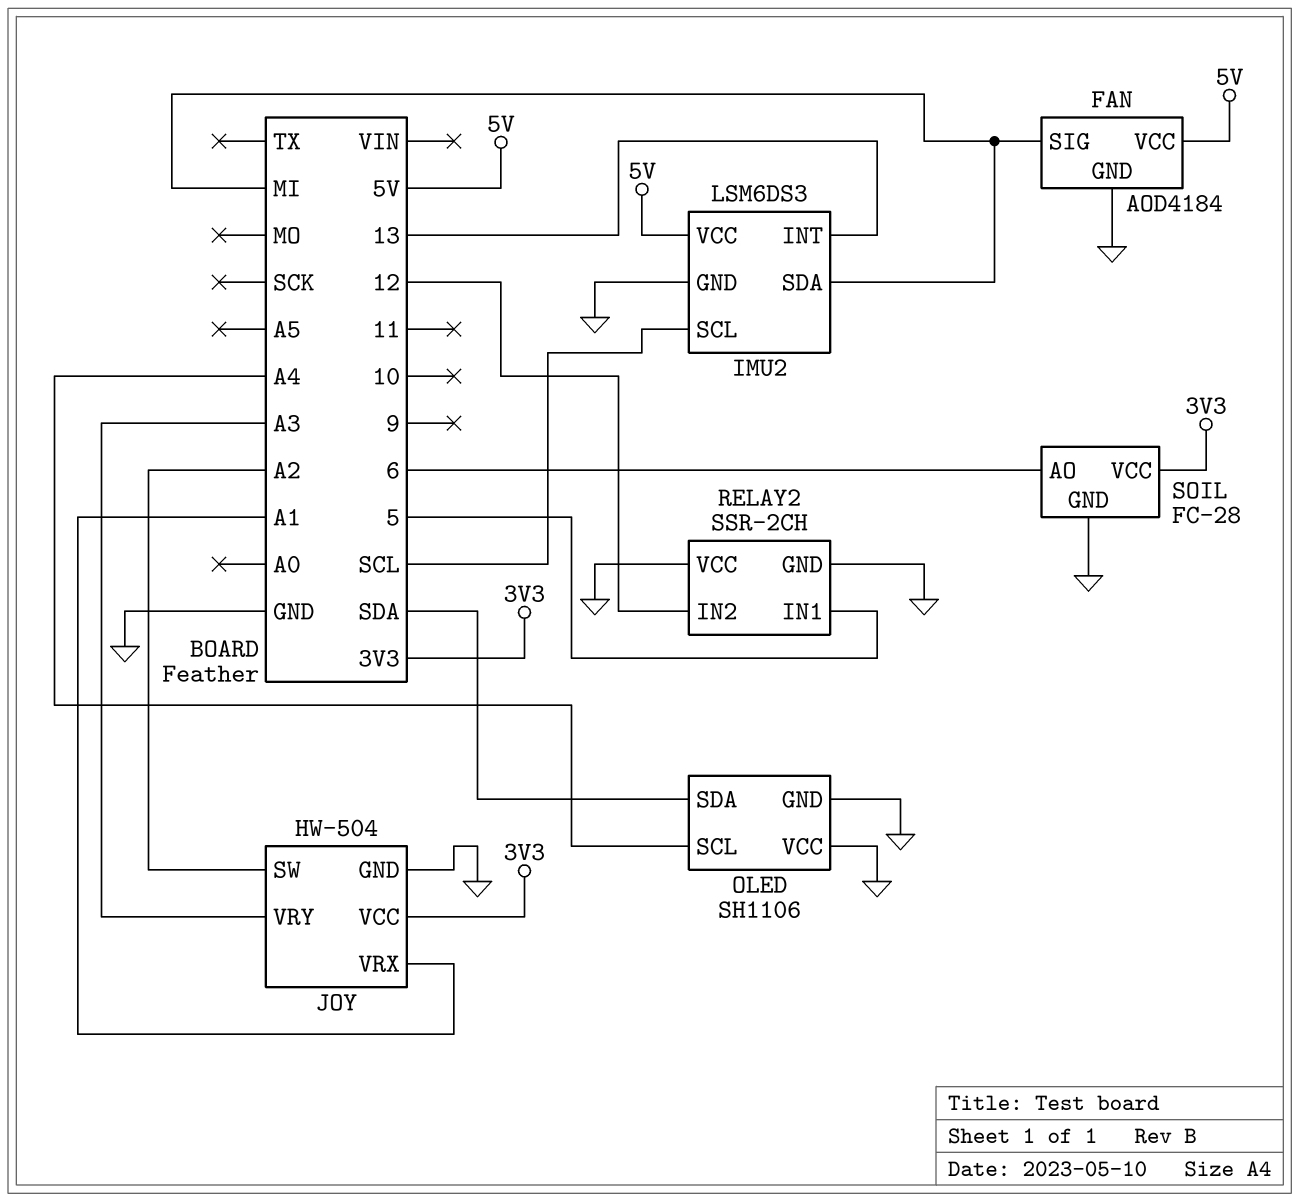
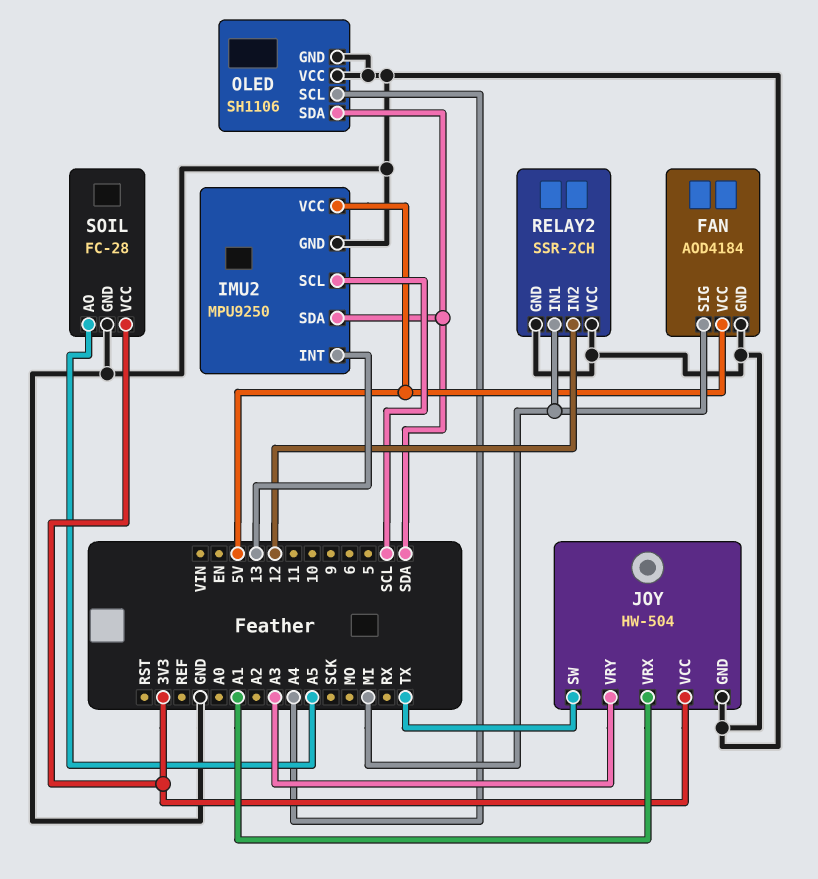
IMU2: LSM6DS3 -> MPU9250
IMU2 pin SDA: MI -> SDA
JOY pin SW: A2 -> TX
RELAY2 pin IN1: 5 -> MI
SOIL pin AO: 6 -> A5

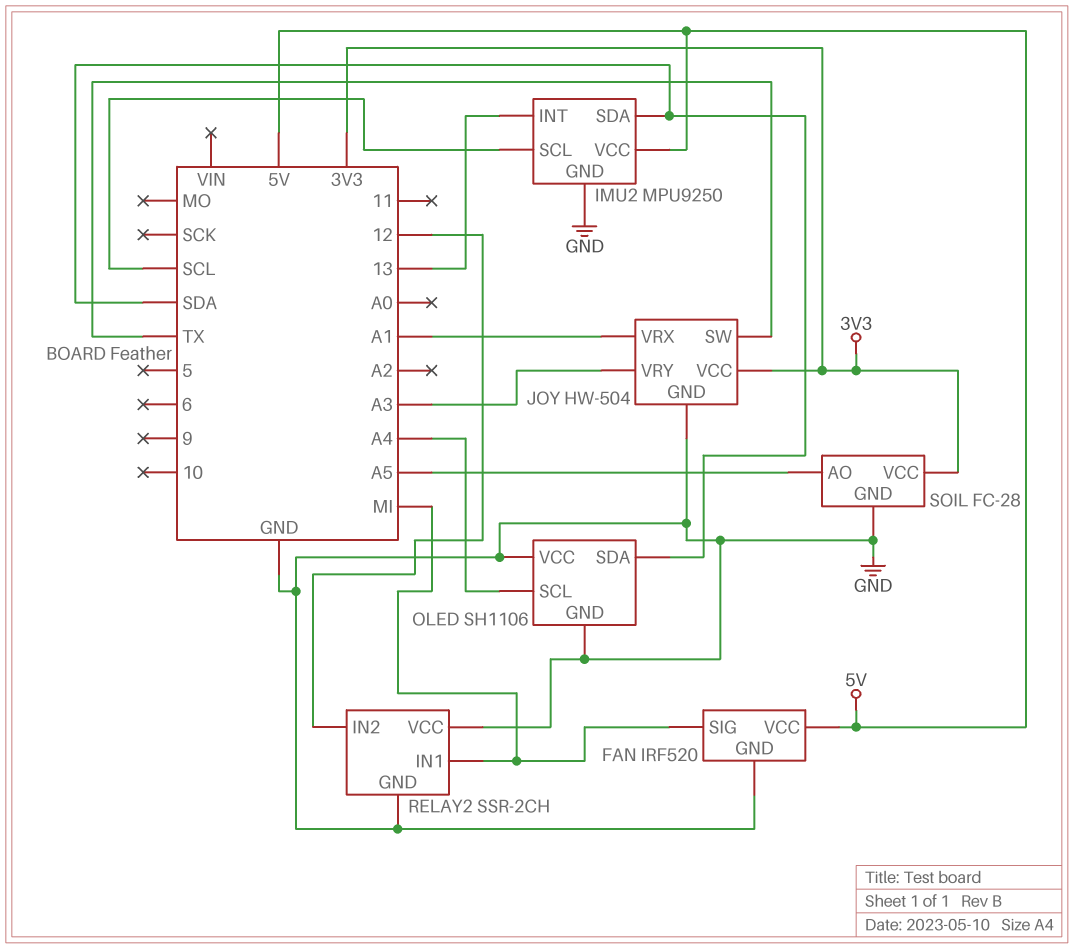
FAN: AOD4184 -> IRF520

